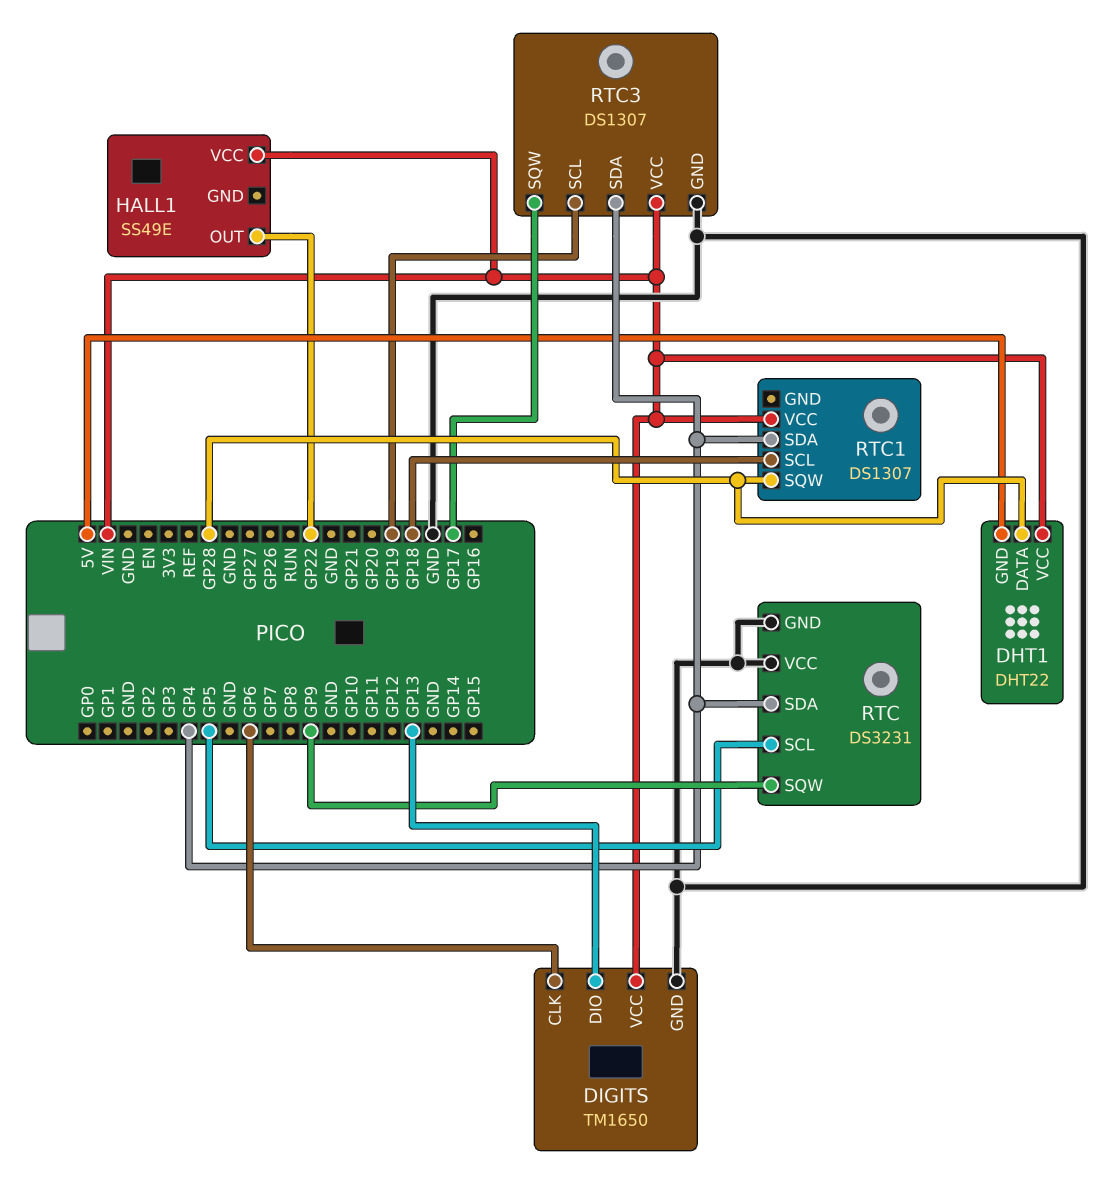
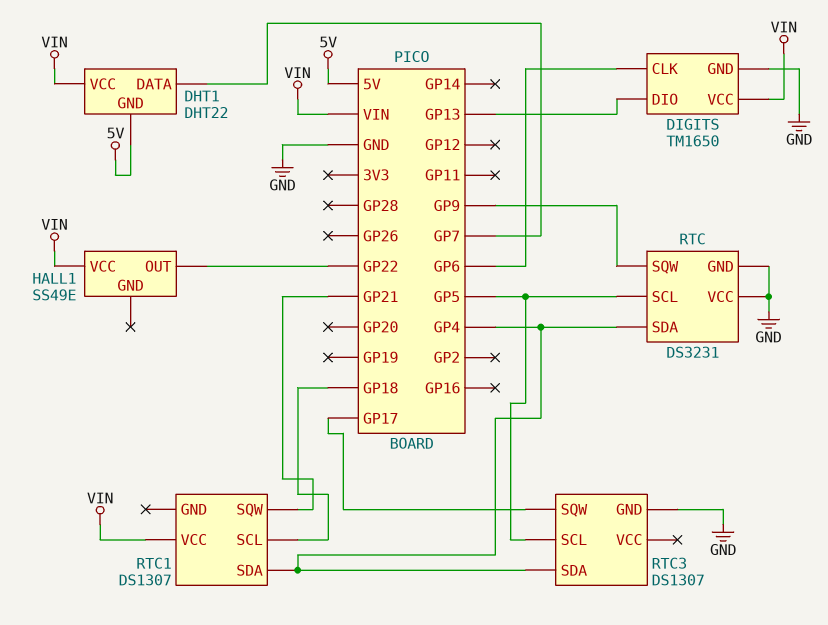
DHT1 pin DATA: GP28 -> GP7
RTC1 pin SQW: GP28 -> GP21
RTC3 pin SCL: GP19 -> GP5
RTC3 pin VCC: VIN -> none

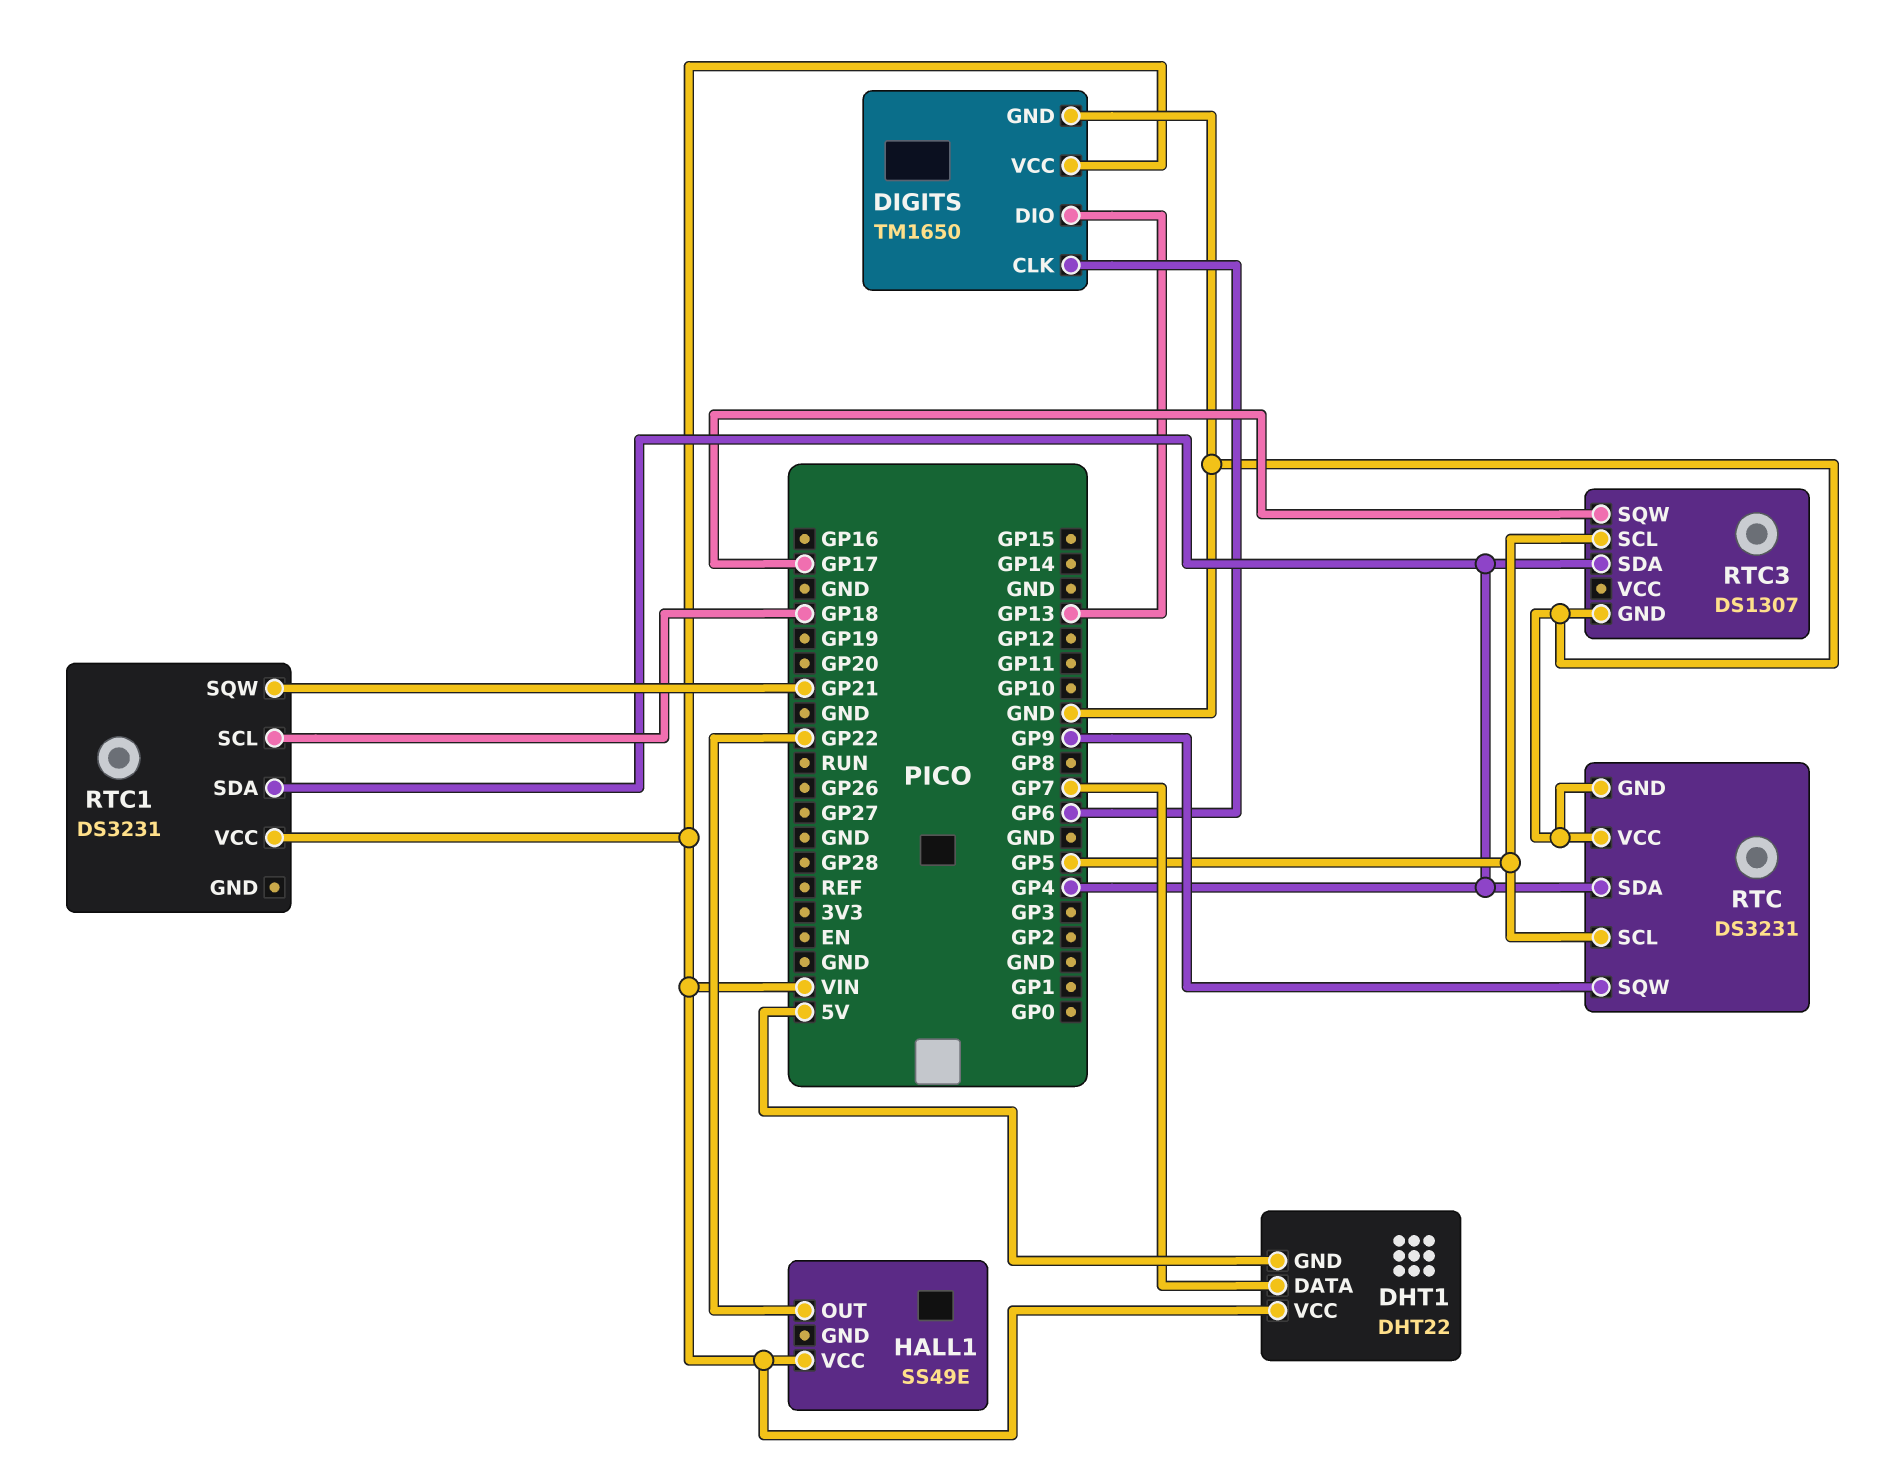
RTC1: DS1307 -> DS3231

